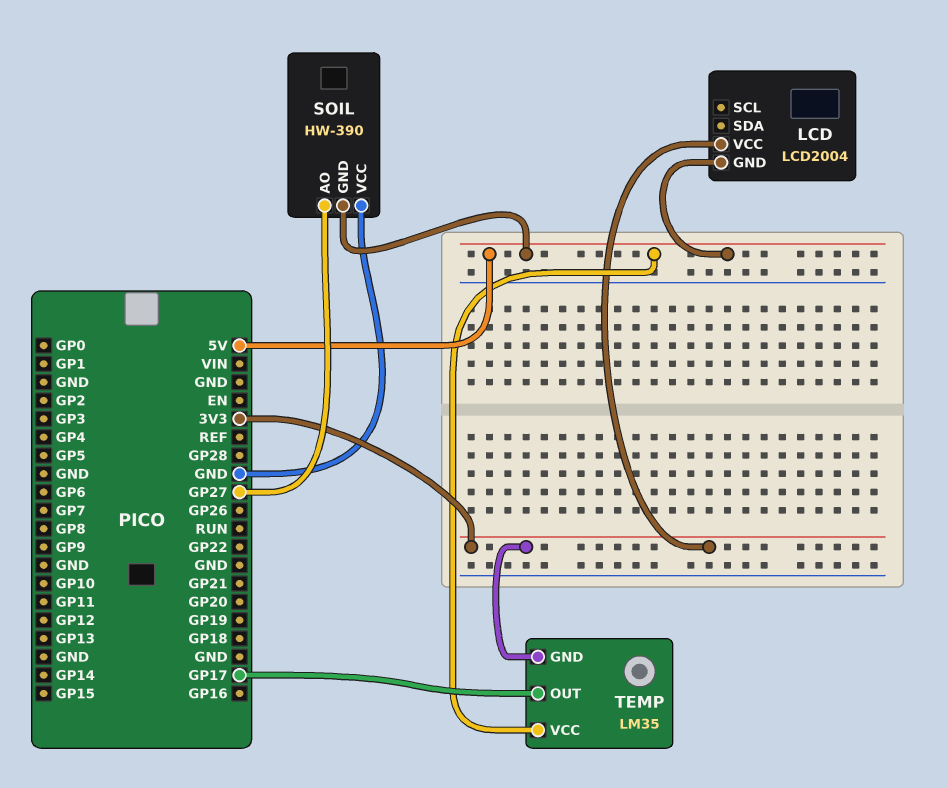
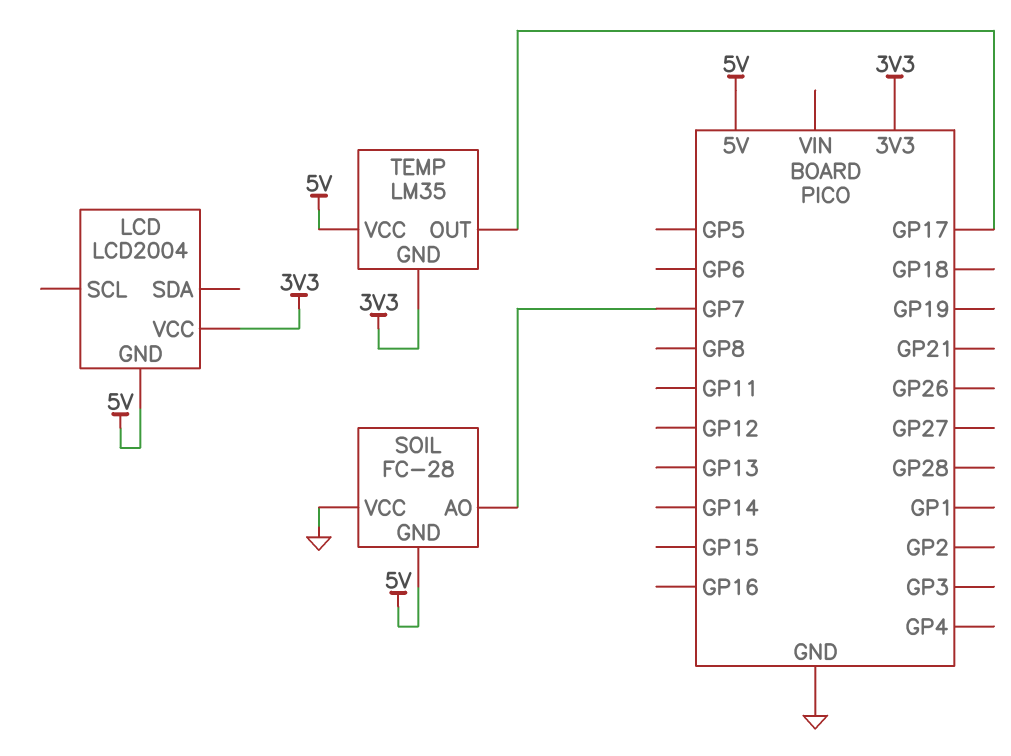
SOIL: HW-390 -> FC-28
SOIL pin AO: GP27 -> GP7

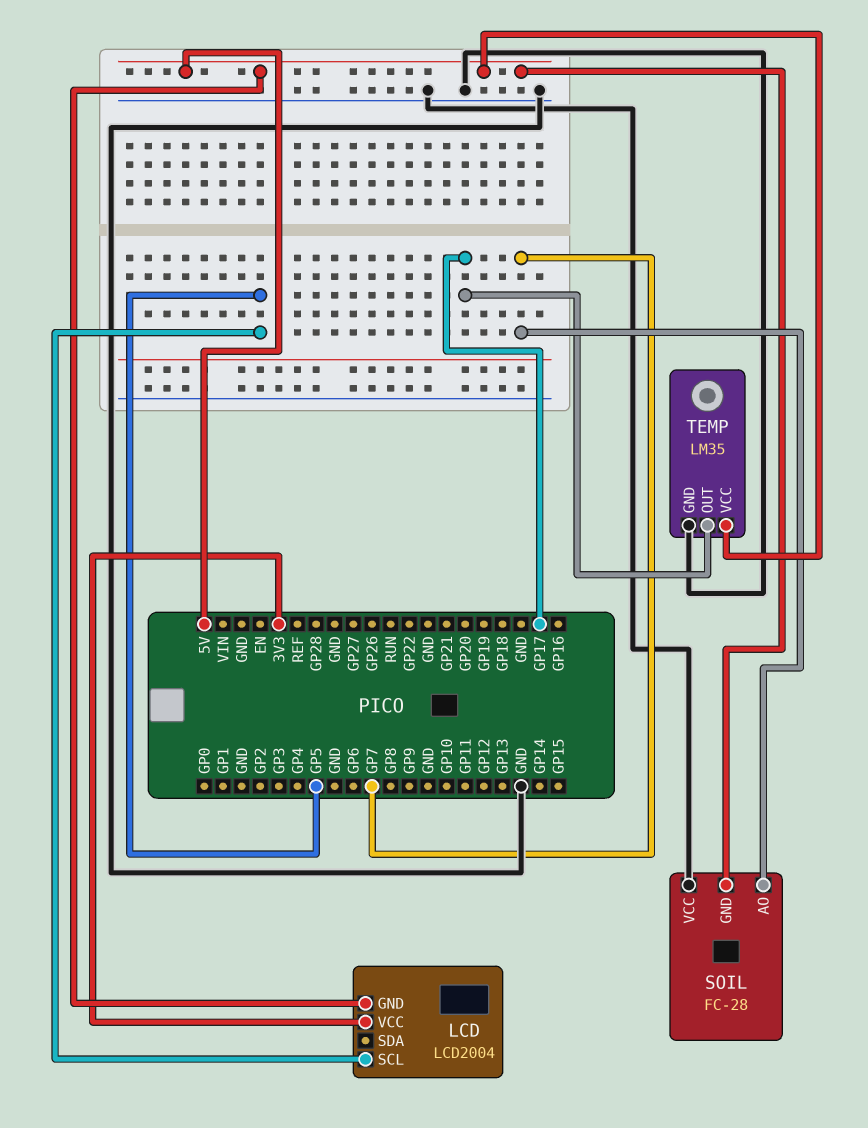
LCD pin SCL: none -> GP5
TEMP pin GND: 3V3 -> GND

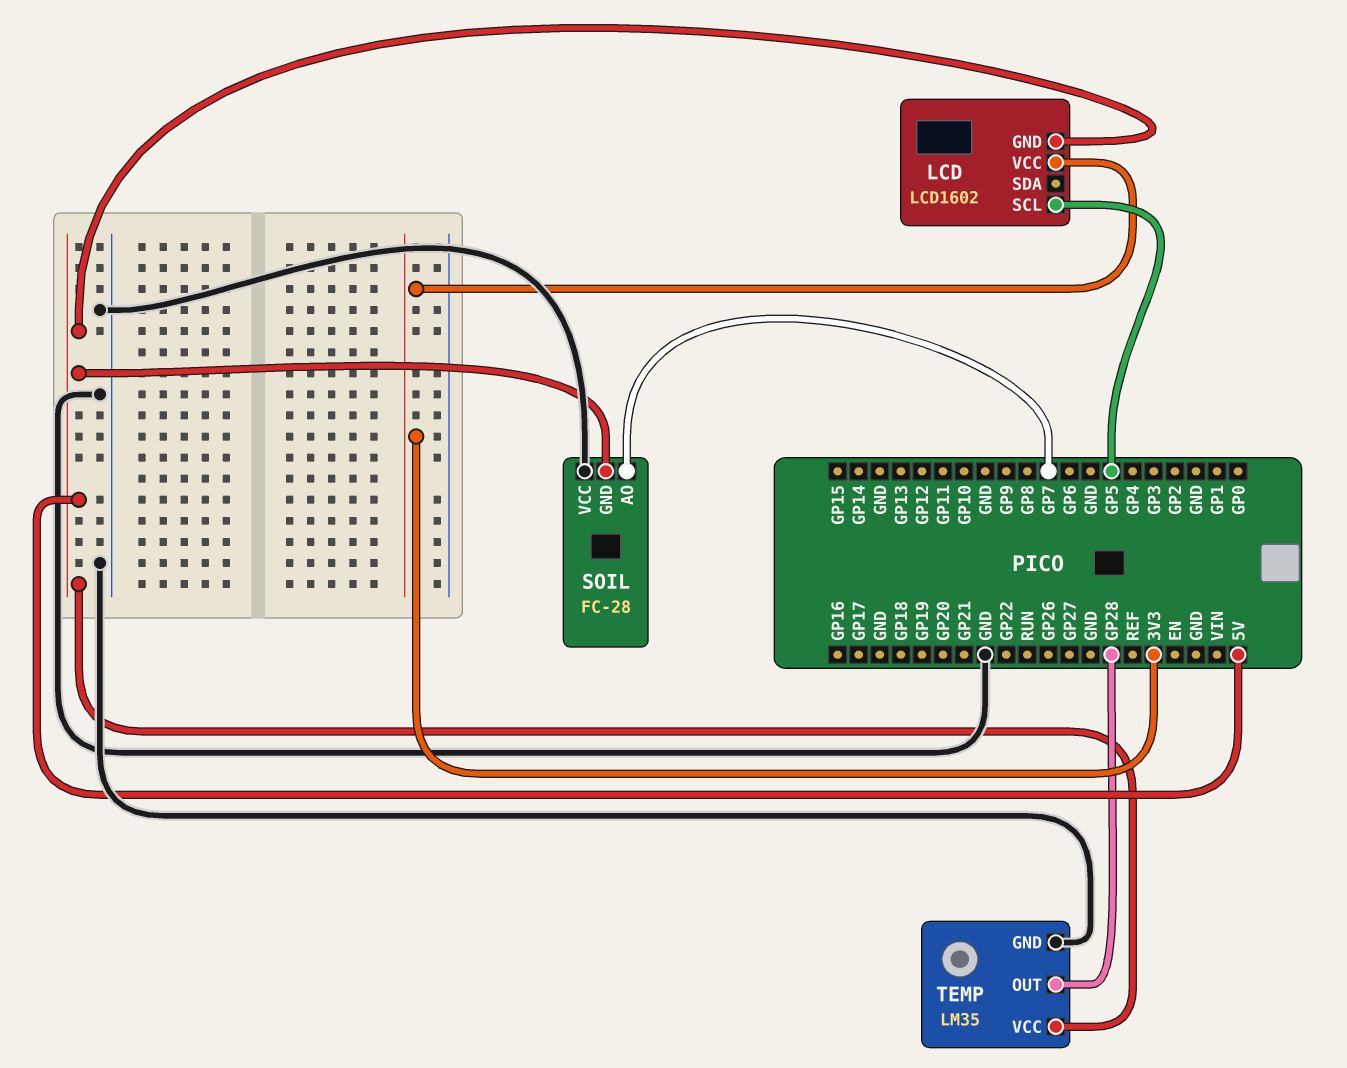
LCD: LCD2004 -> LCD1602
TEMP pin OUT: GP17 -> GP28

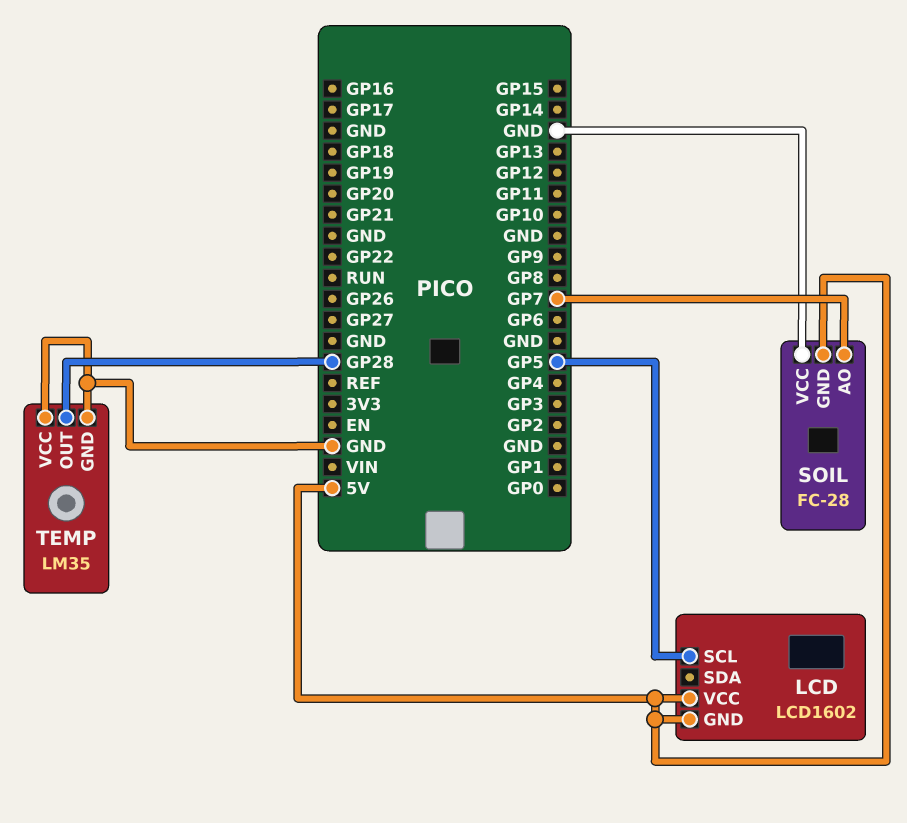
LCD pin VCC: 3V3 -> 5V
TEMP pin VCC: 5V -> GND

